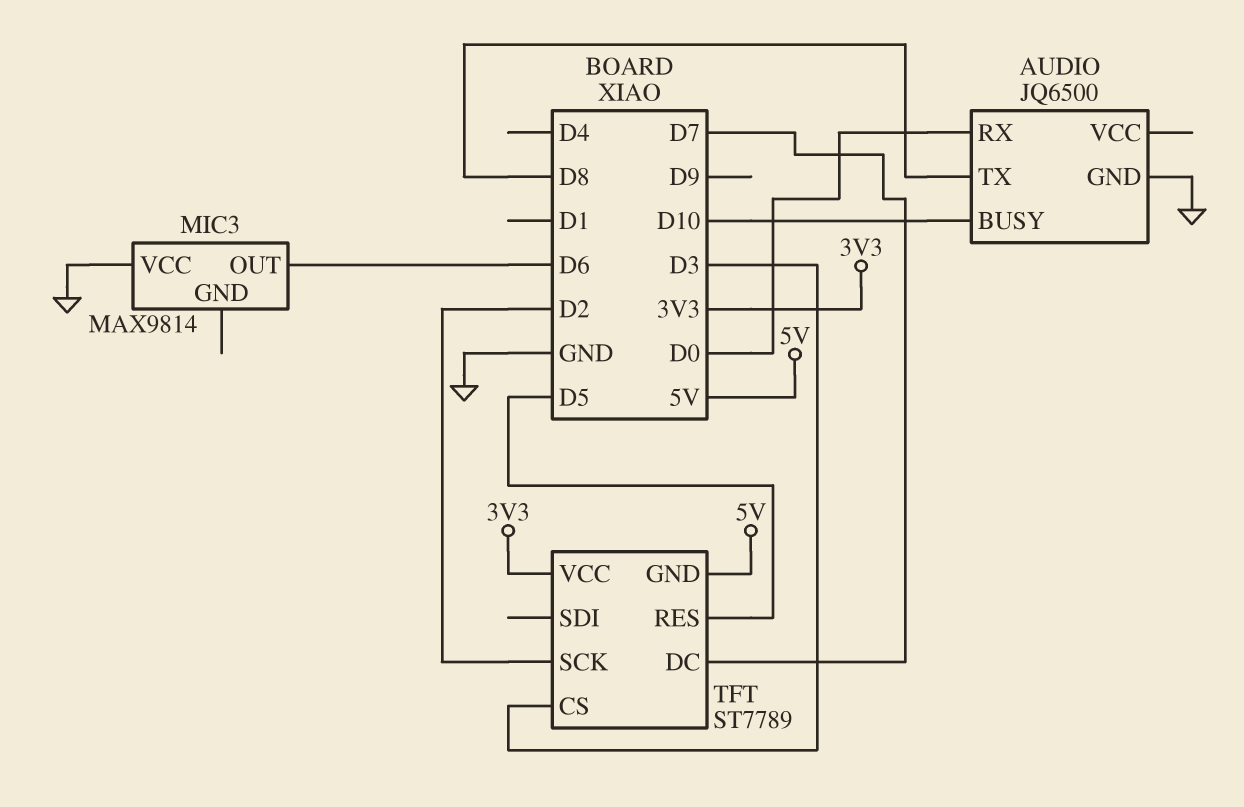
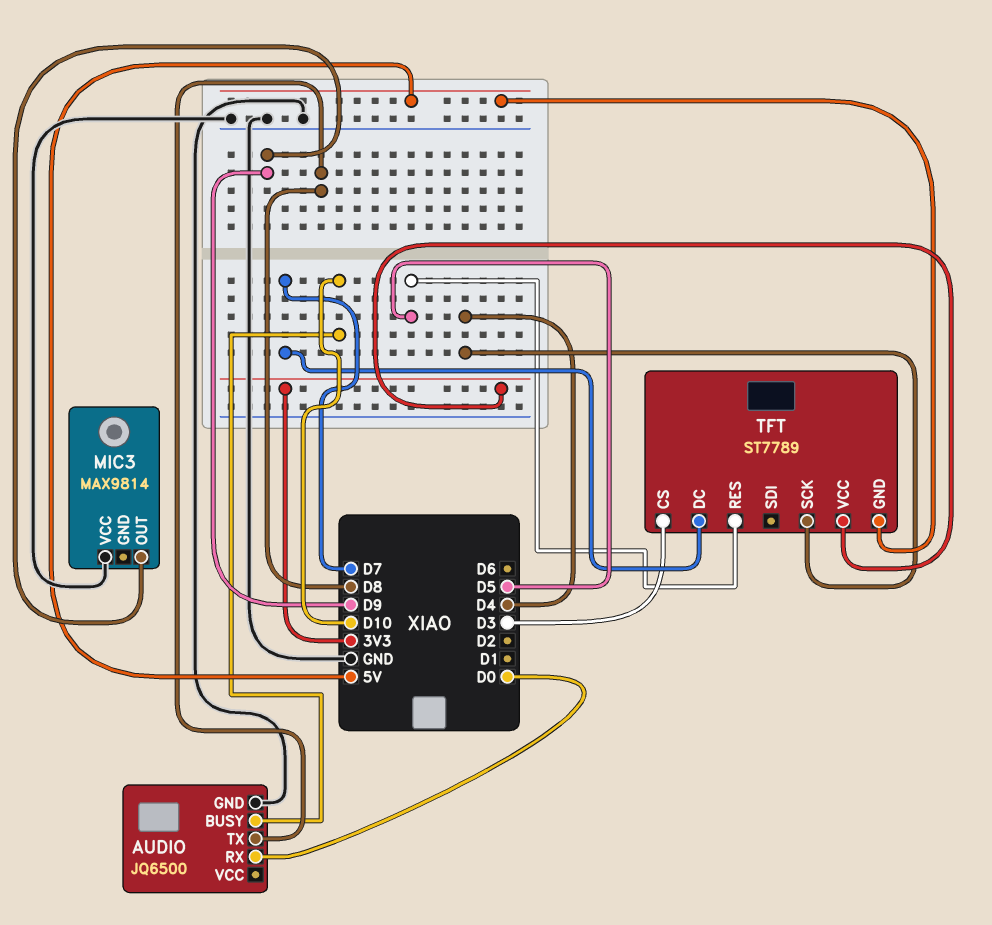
MIC3 pin OUT: D6 -> D9
TFT pin SCK: D2 -> D4

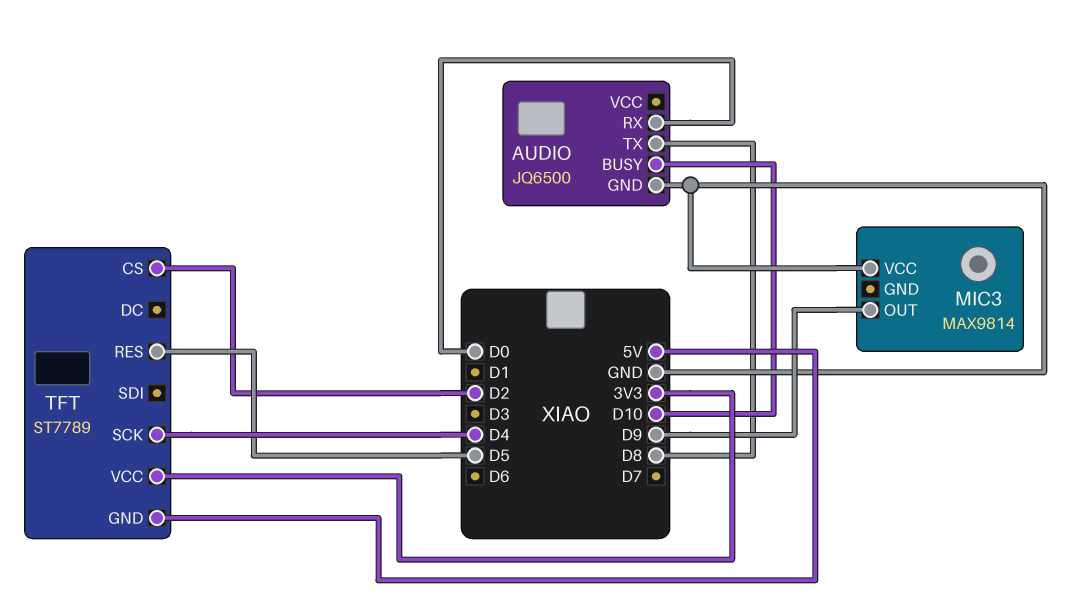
TFT pin CS: D3 -> D2
TFT pin DC: D7 -> none

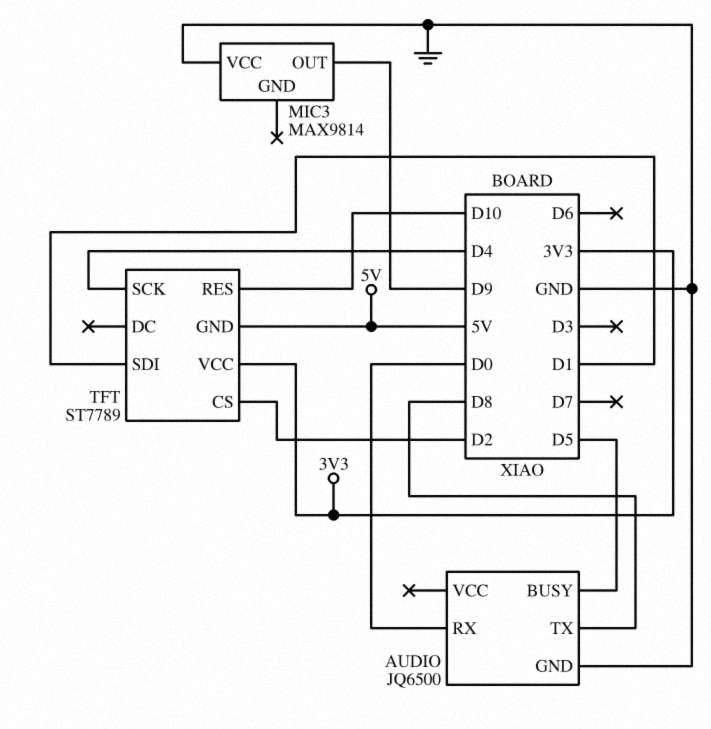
AUDIO pin BUSY: D10 -> D5
TFT pin RES: D5 -> D10
TFT pin SDI: none -> D1

